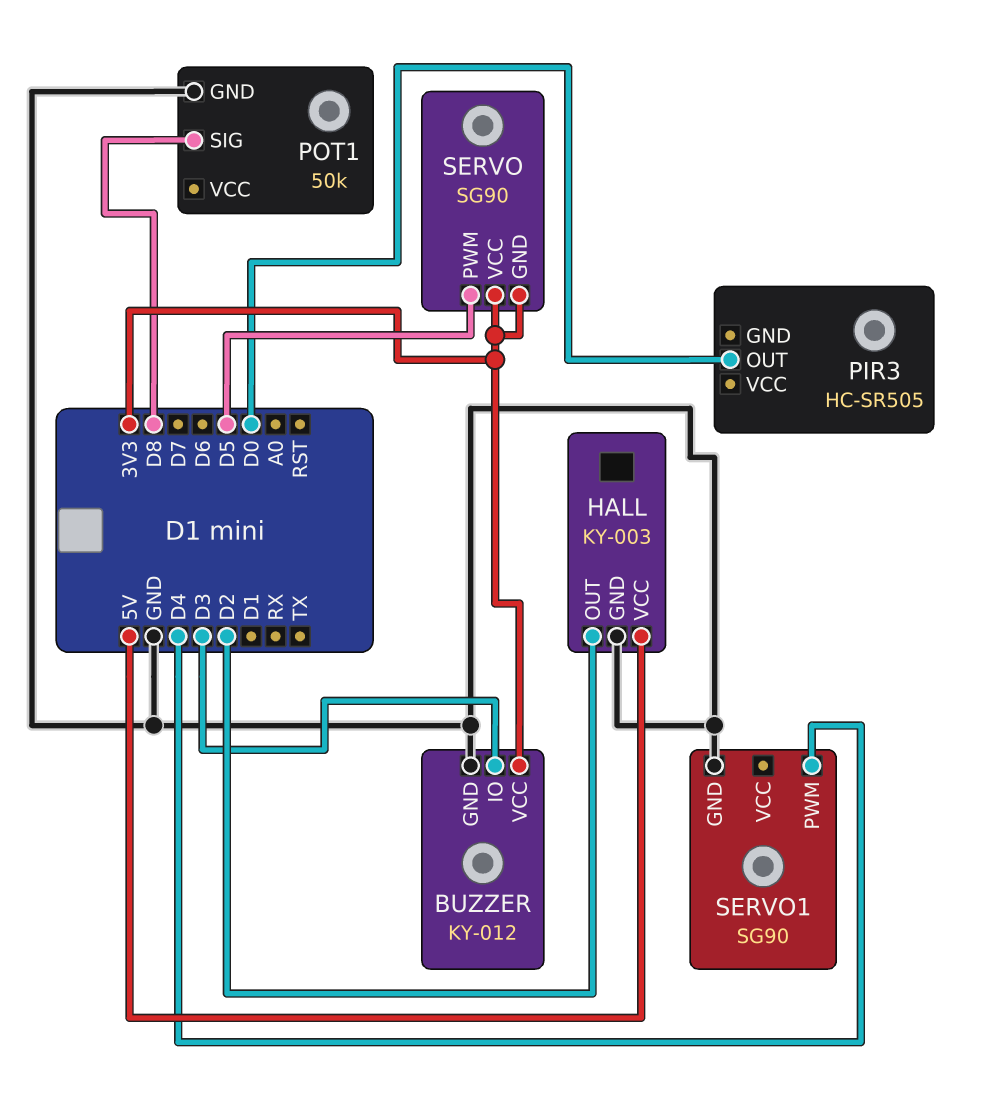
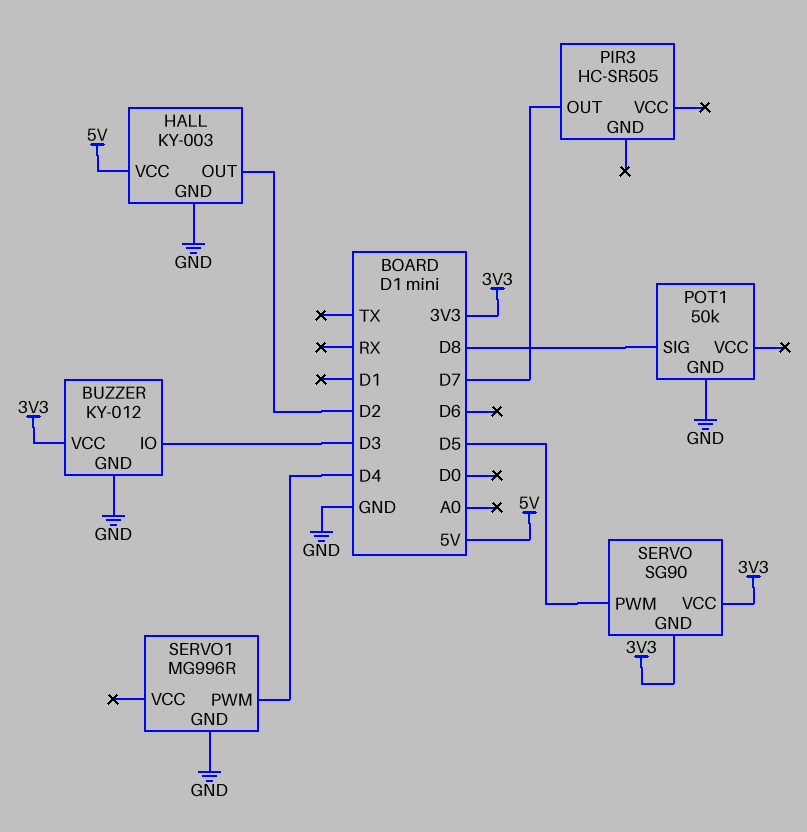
PIR3 pin OUT: D0 -> D7
SERVO1: SG90 -> MG996R

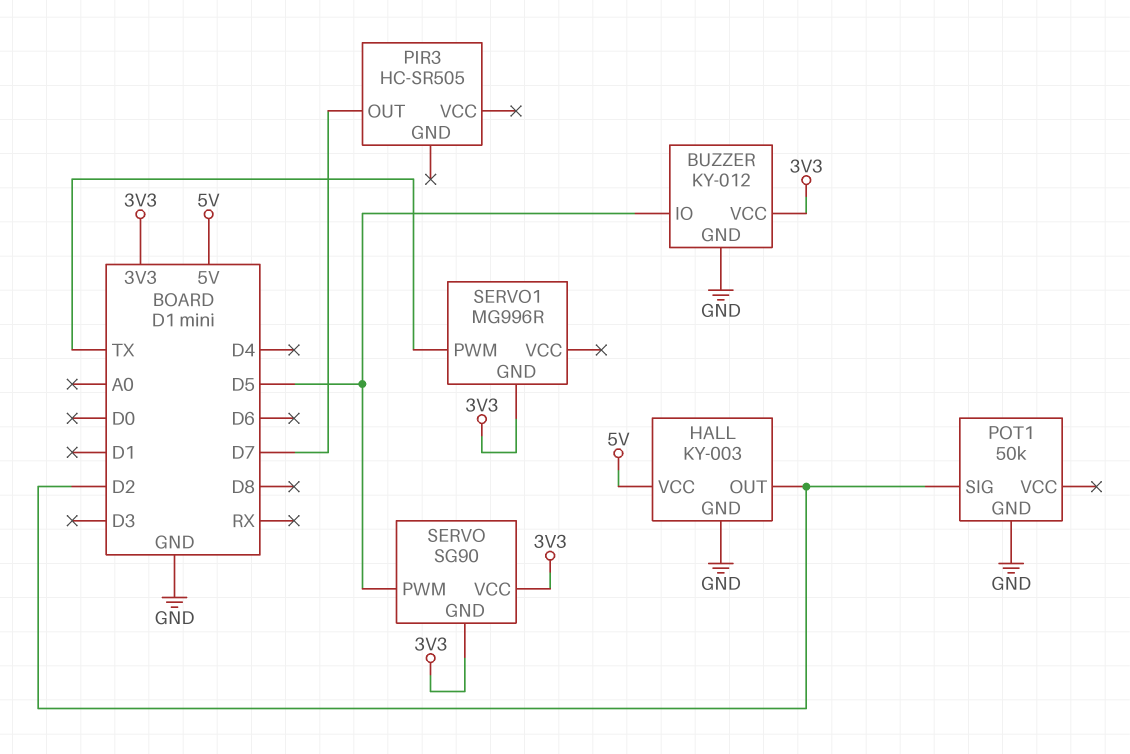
BUZZER pin IO: D3 -> D5
POT1 pin SIG: D8 -> D2
SERVO1 pin GND: GND -> 3V3
SERVO1 pin PWM: D4 -> TX

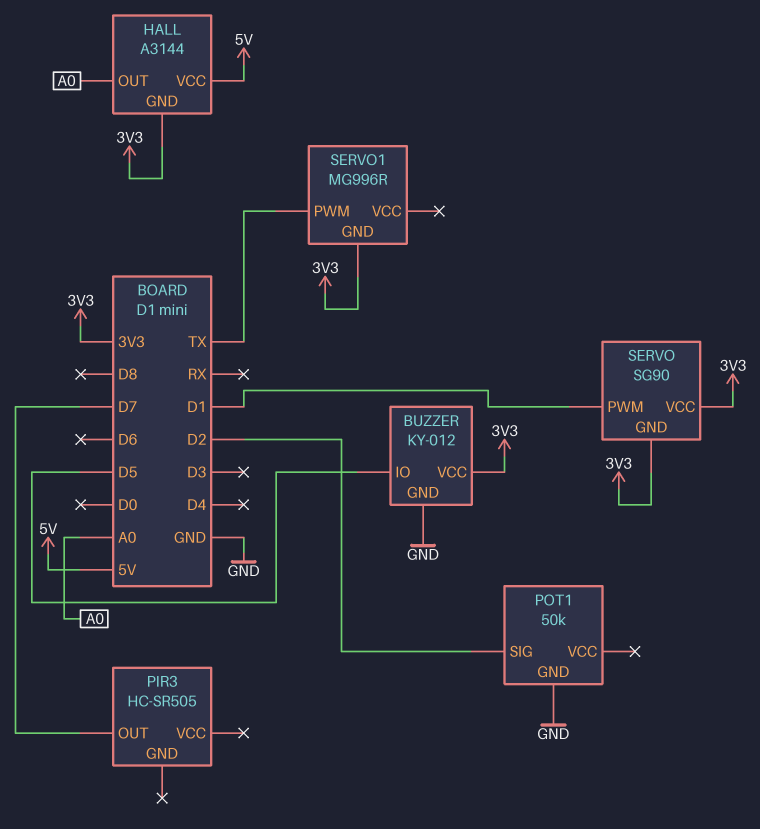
HALL: KY-003 -> A3144
HALL pin GND: GND -> 3V3
HALL pin OUT: D2 -> A0
SERVO pin PWM: D5 -> D1

